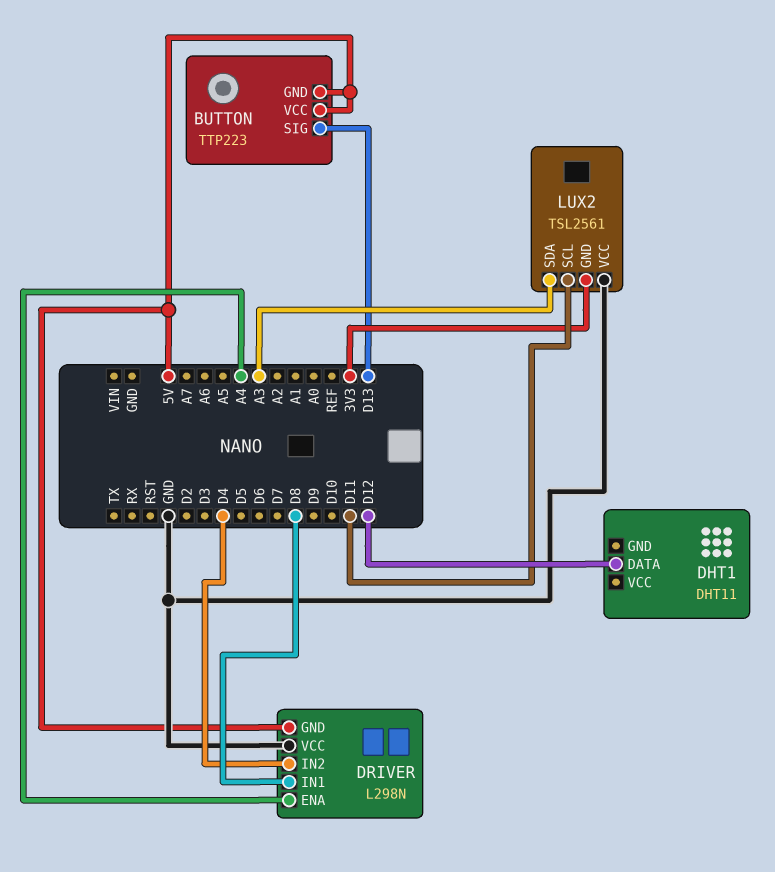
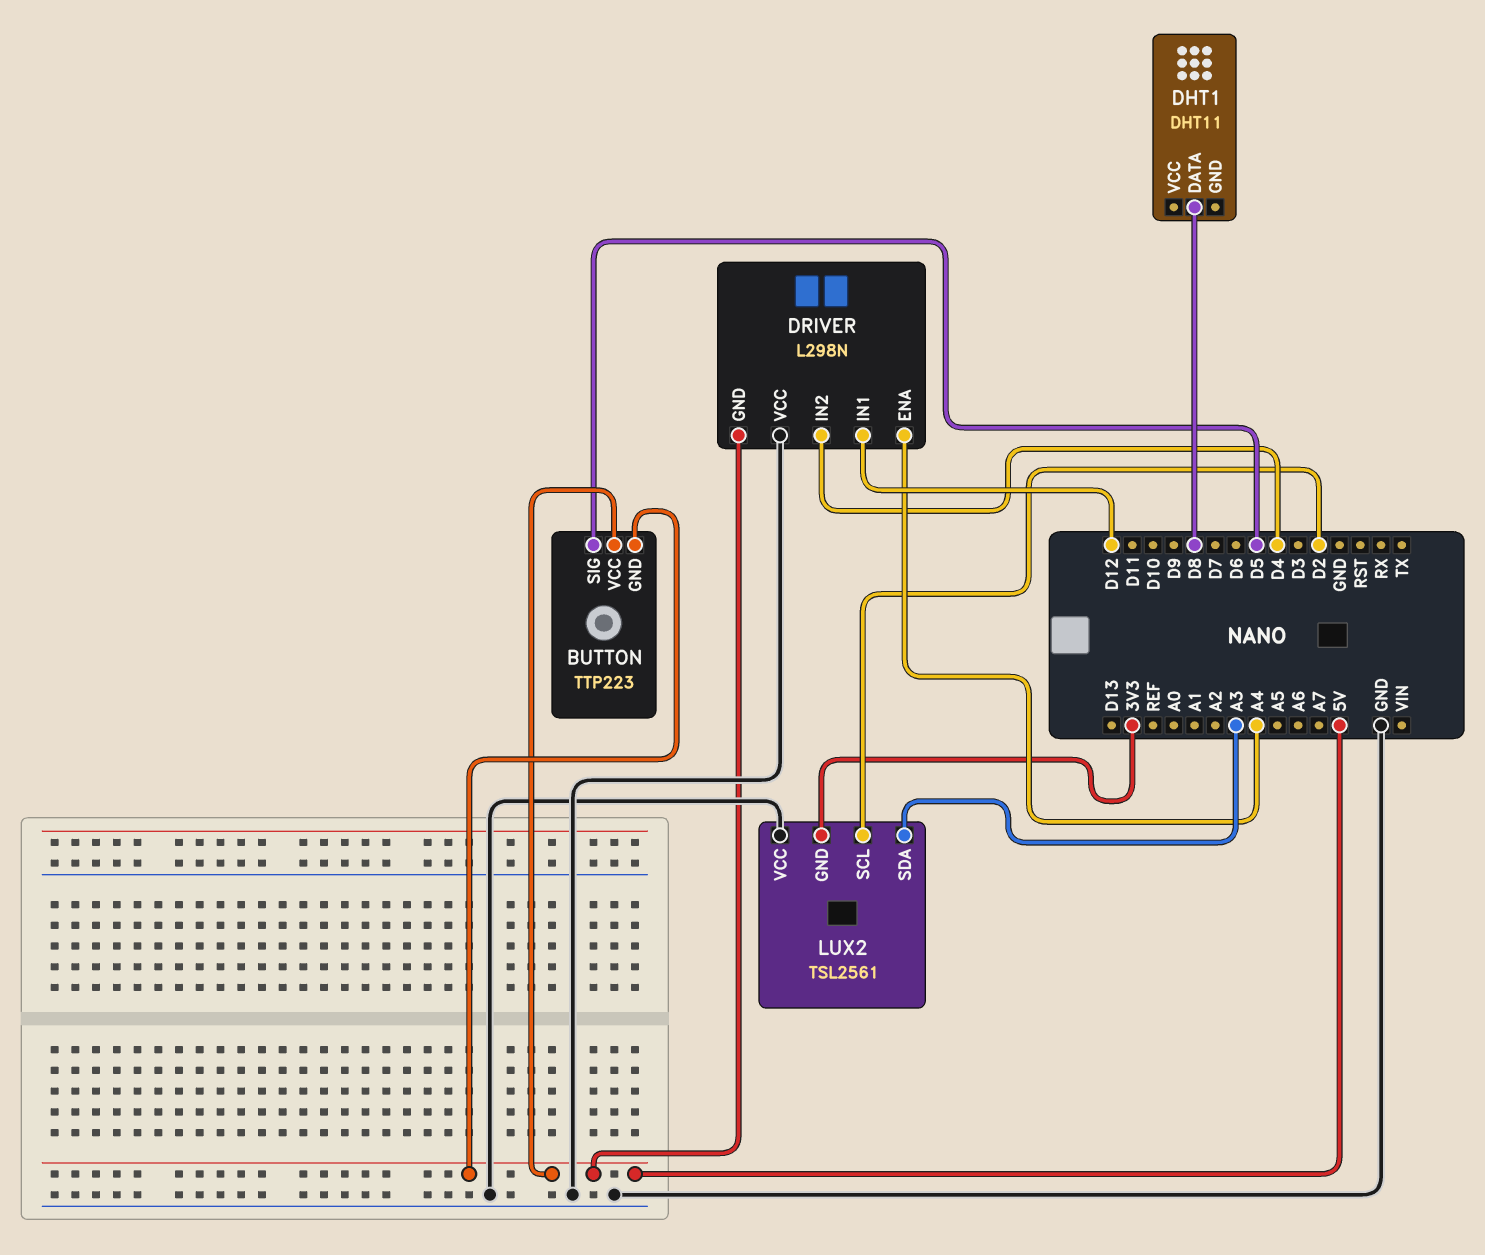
BUTTON pin SIG: D13 -> D5
DHT1 pin DATA: D12 -> D8
DRIVER pin IN1: D8 -> D12
LUX2 pin SCL: D11 -> D2

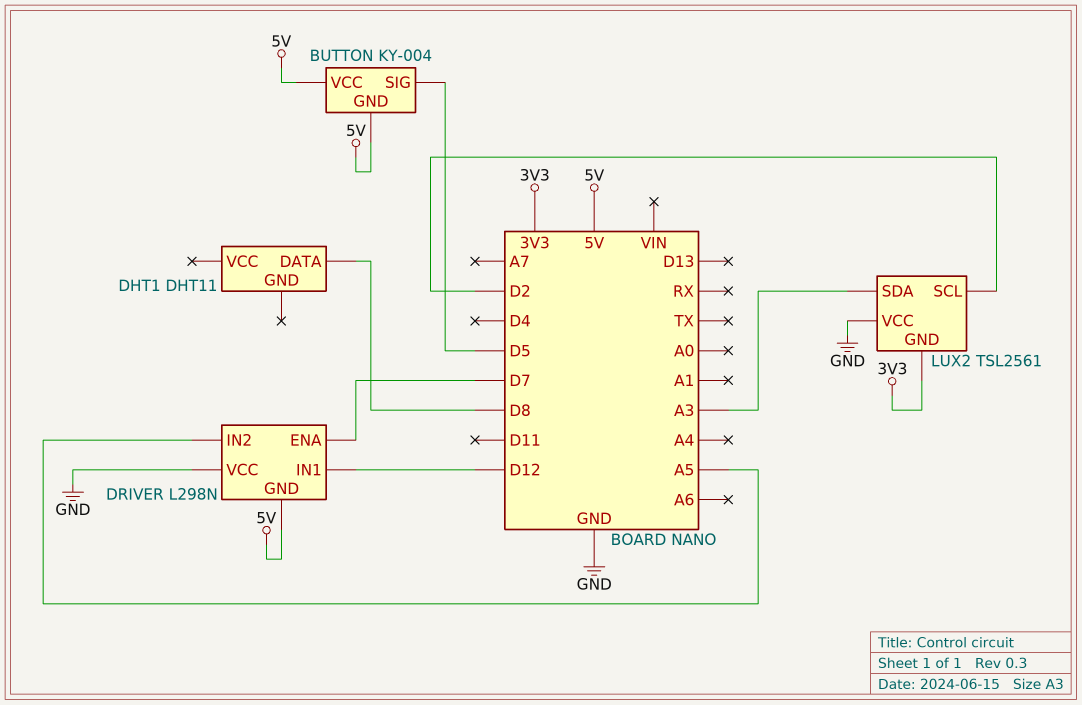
BUTTON: TTP223 -> KY-004
DRIVER pin ENA: A4 -> D7
DRIVER pin IN2: D4 -> A5

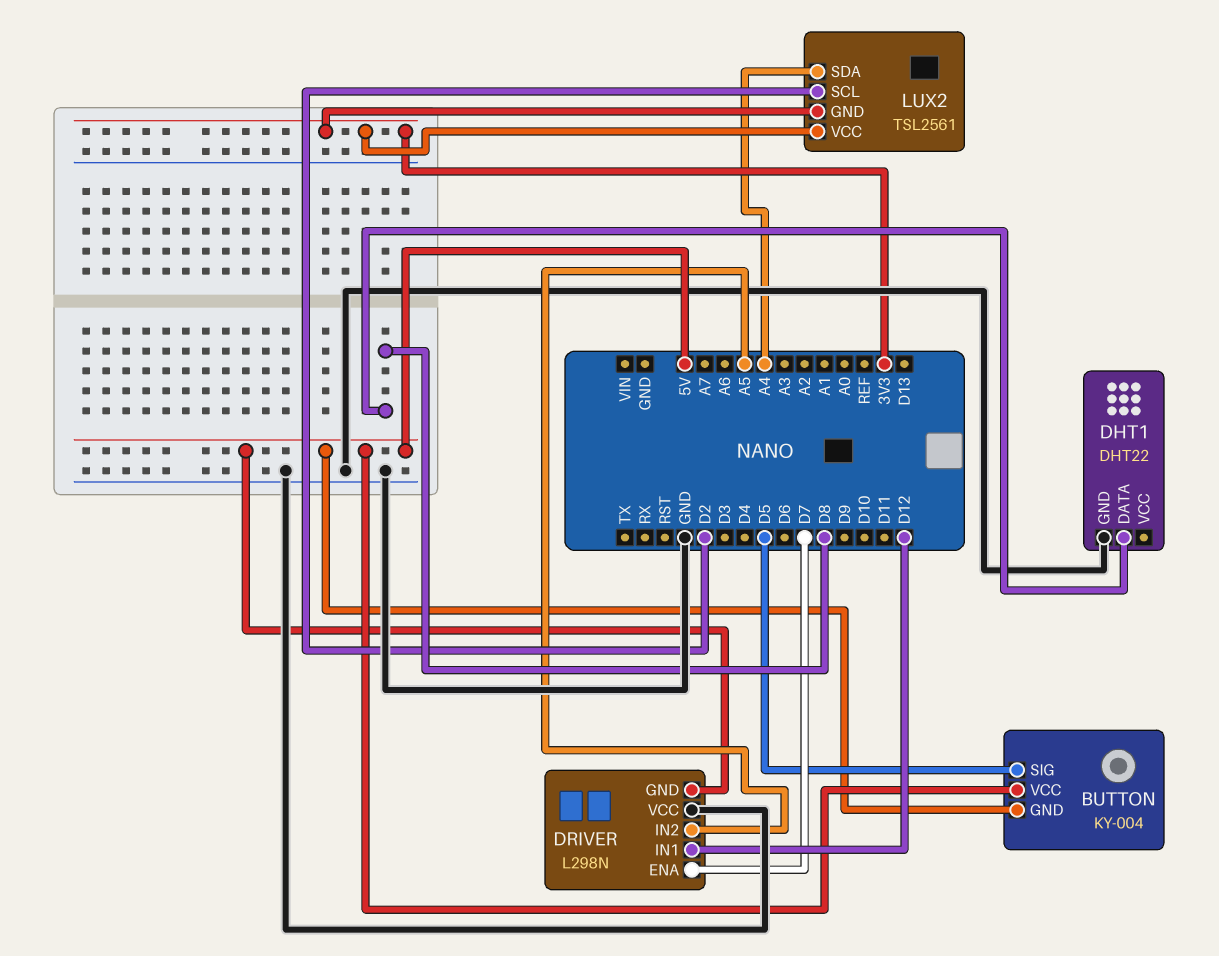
DHT1: DHT11 -> DHT22
DHT1 pin GND: none -> GND
LUX2 pin SDA: A3 -> A4
LUX2 pin VCC: GND -> 3V3

